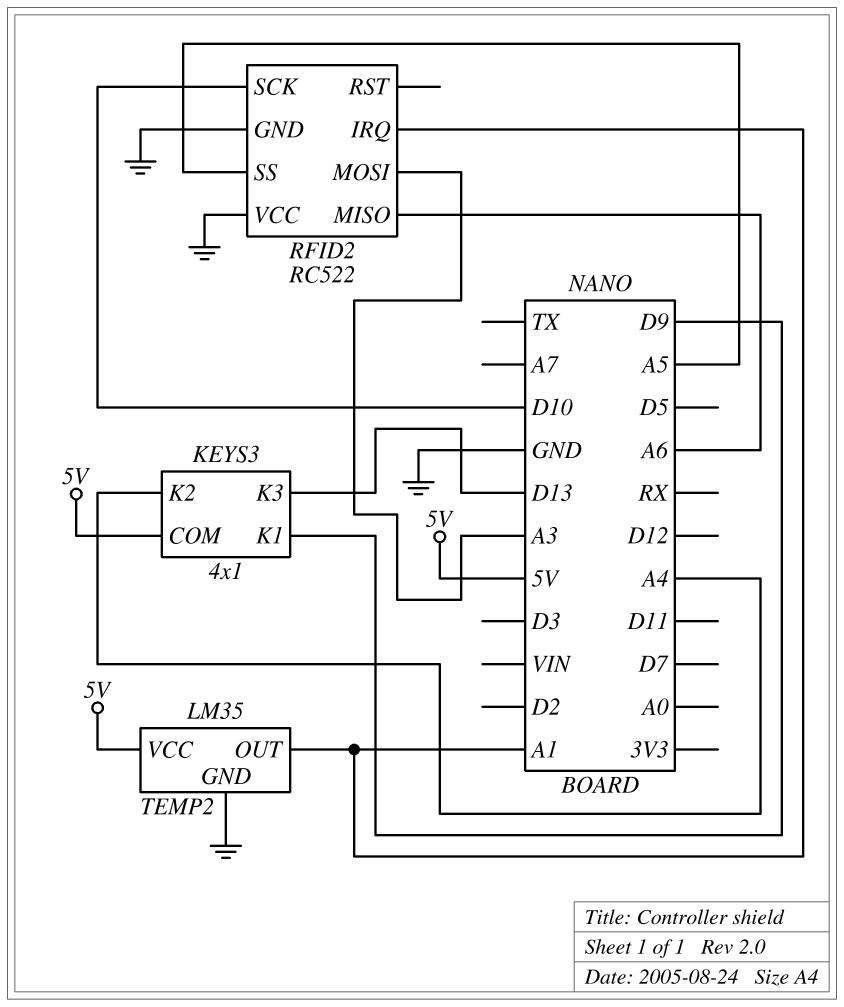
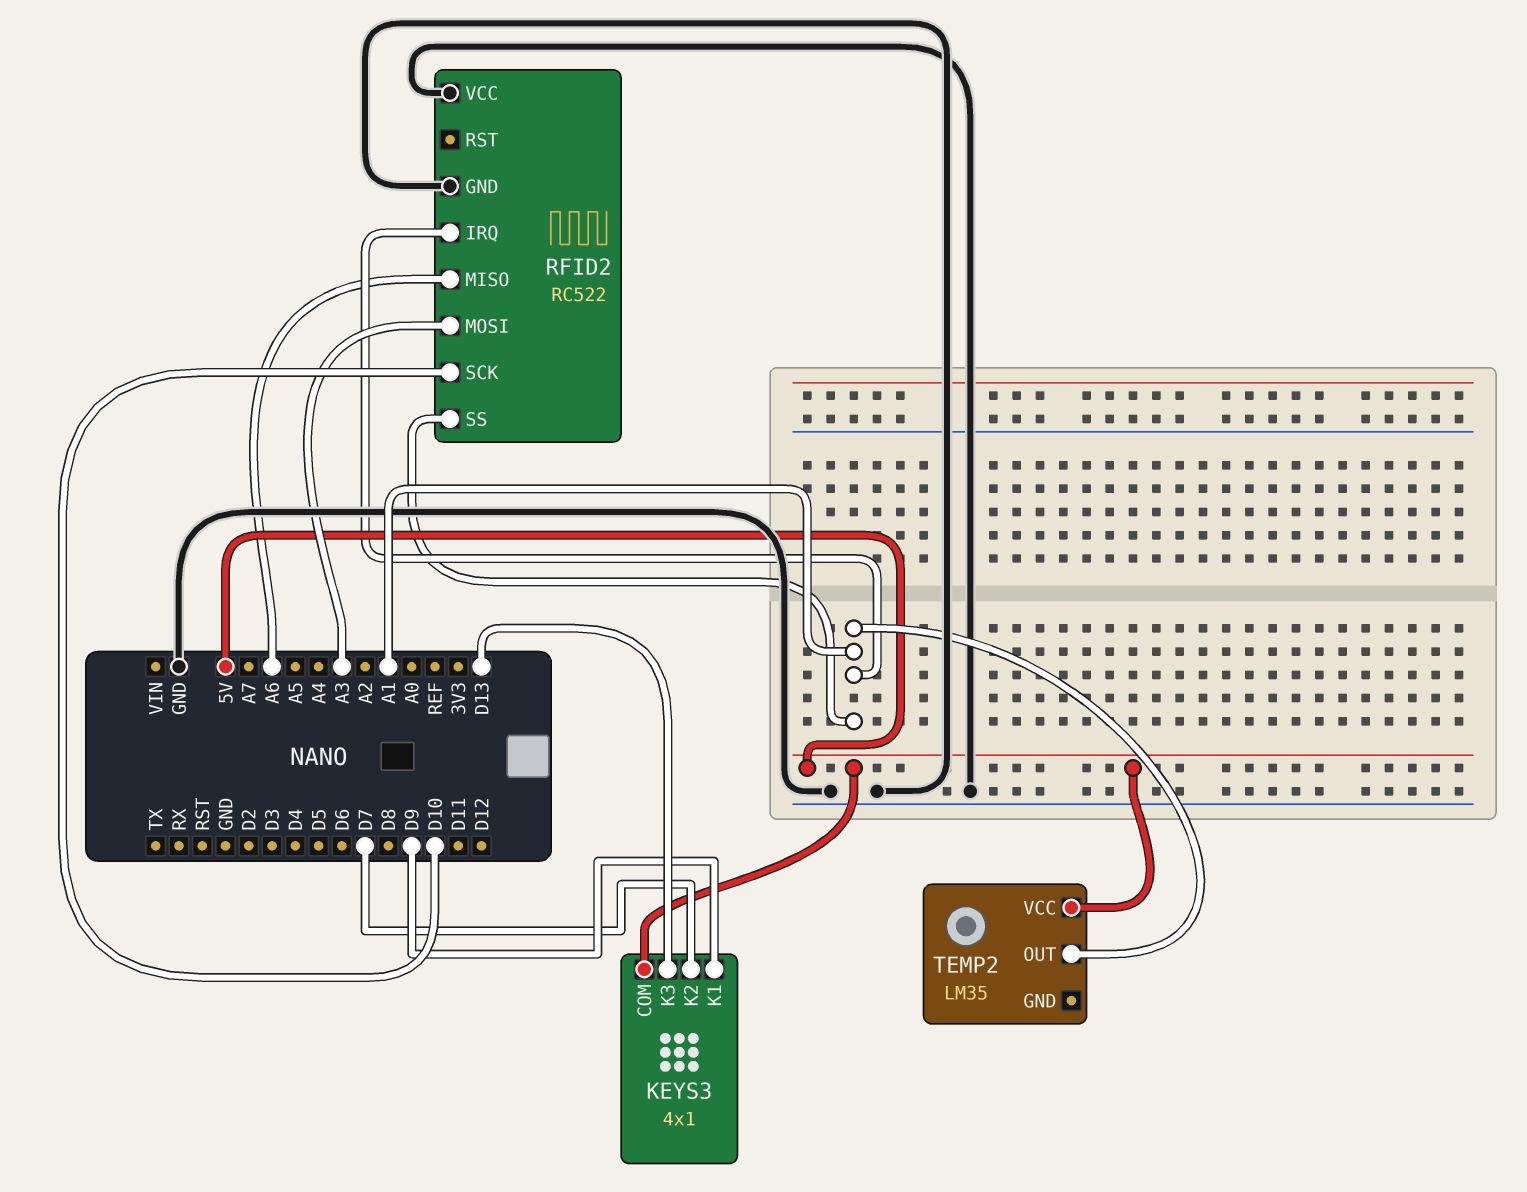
KEYS3 pin K2: A4 -> D7
RFID2 pin SS: A5 -> A1
TEMP2 pin GND: GND -> none

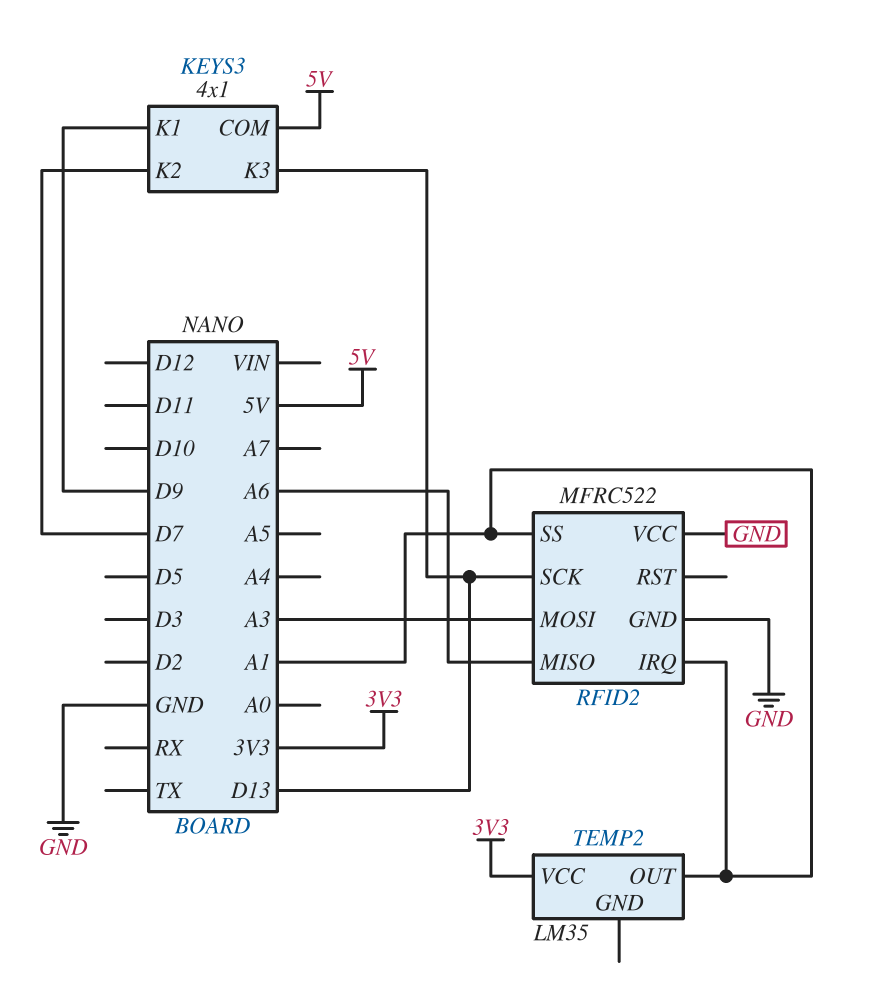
RFID2: RC522 -> MFRC522
RFID2 pin SCK: D10 -> D13
TEMP2 pin VCC: 5V -> 3V3

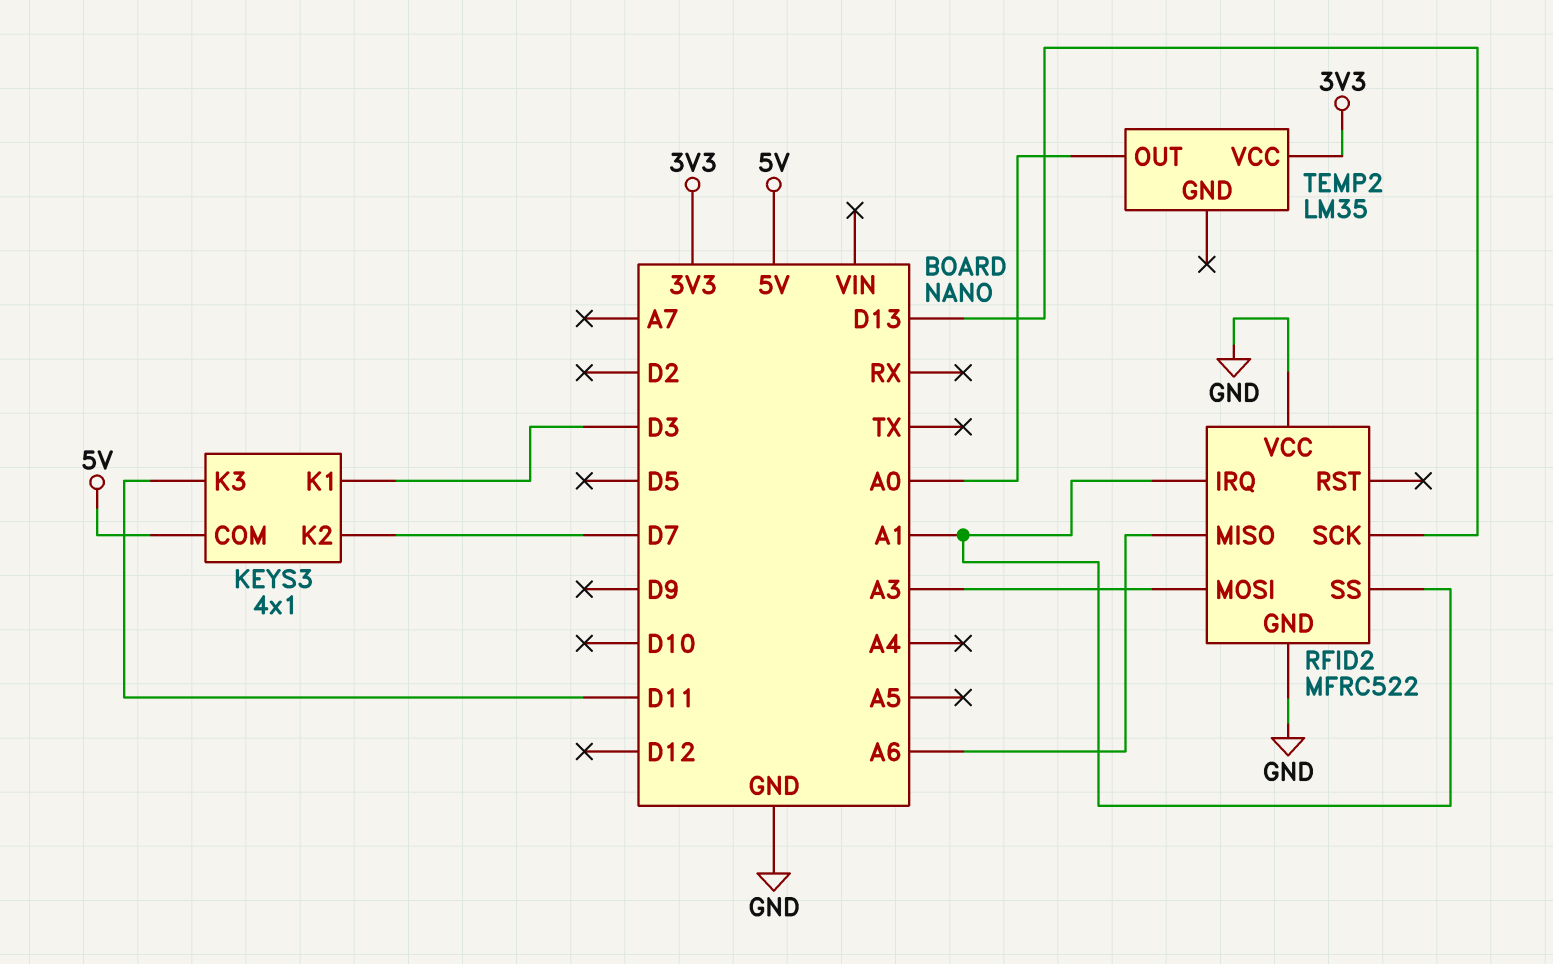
KEYS3 pin K1: D9 -> D3
KEYS3 pin K3: D13 -> D11
TEMP2 pin OUT: A1 -> A0

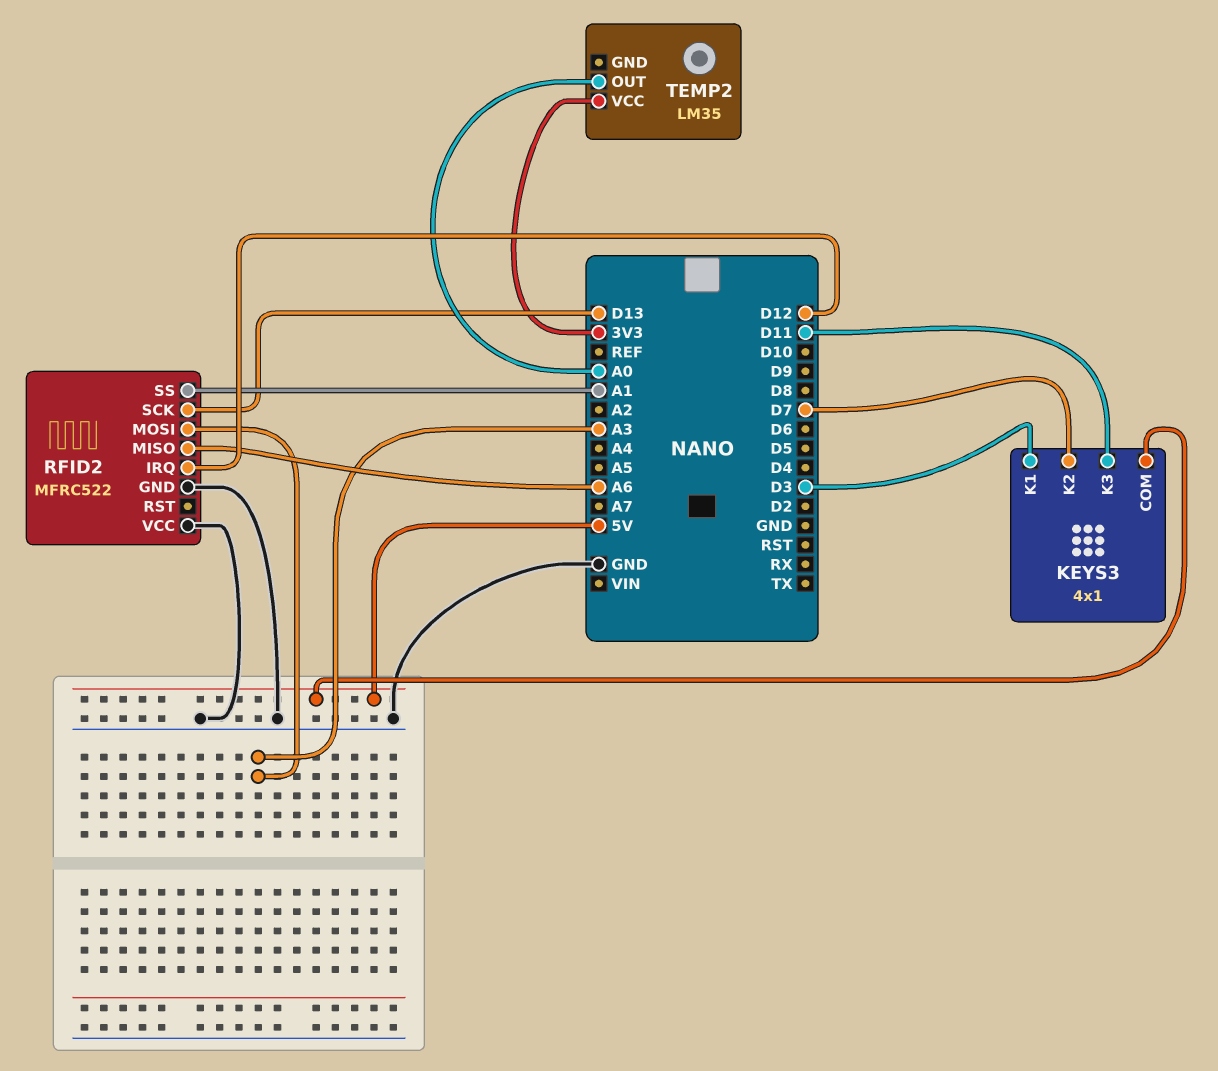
RFID2 pin IRQ: A1 -> D12

